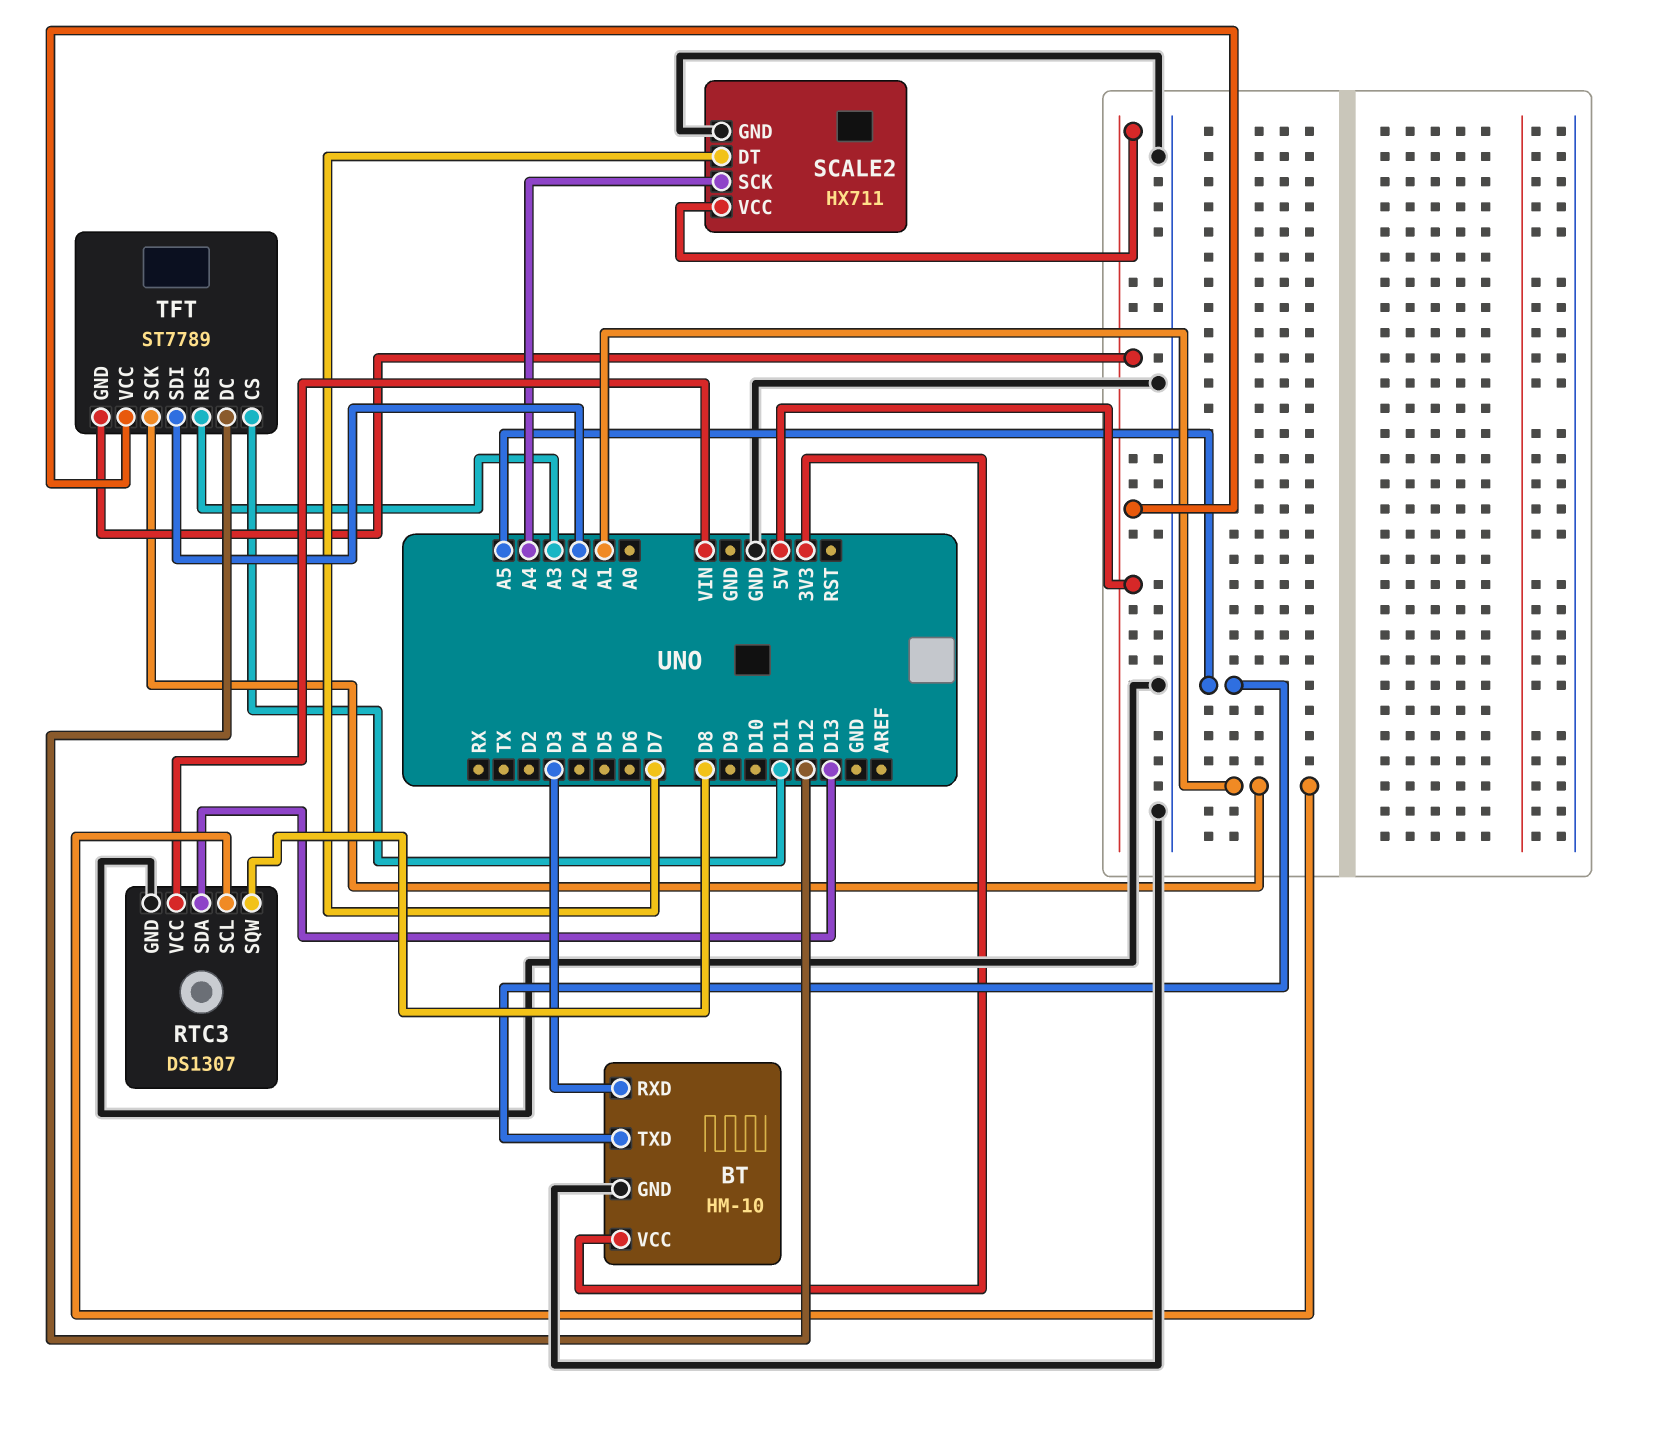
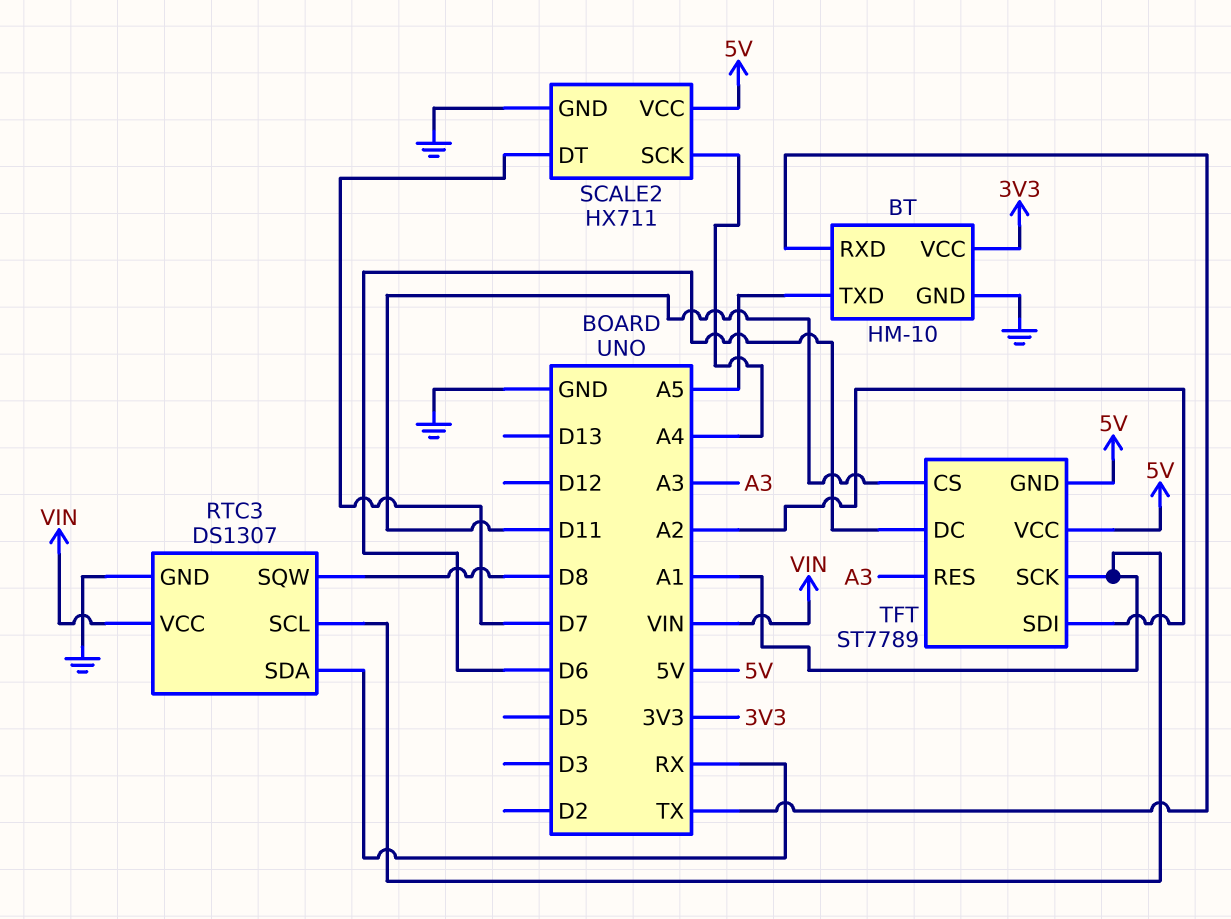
BT pin RXD: D3 -> TX
RTC3 pin SDA: D13 -> RX
TFT pin DC: D12 -> D6

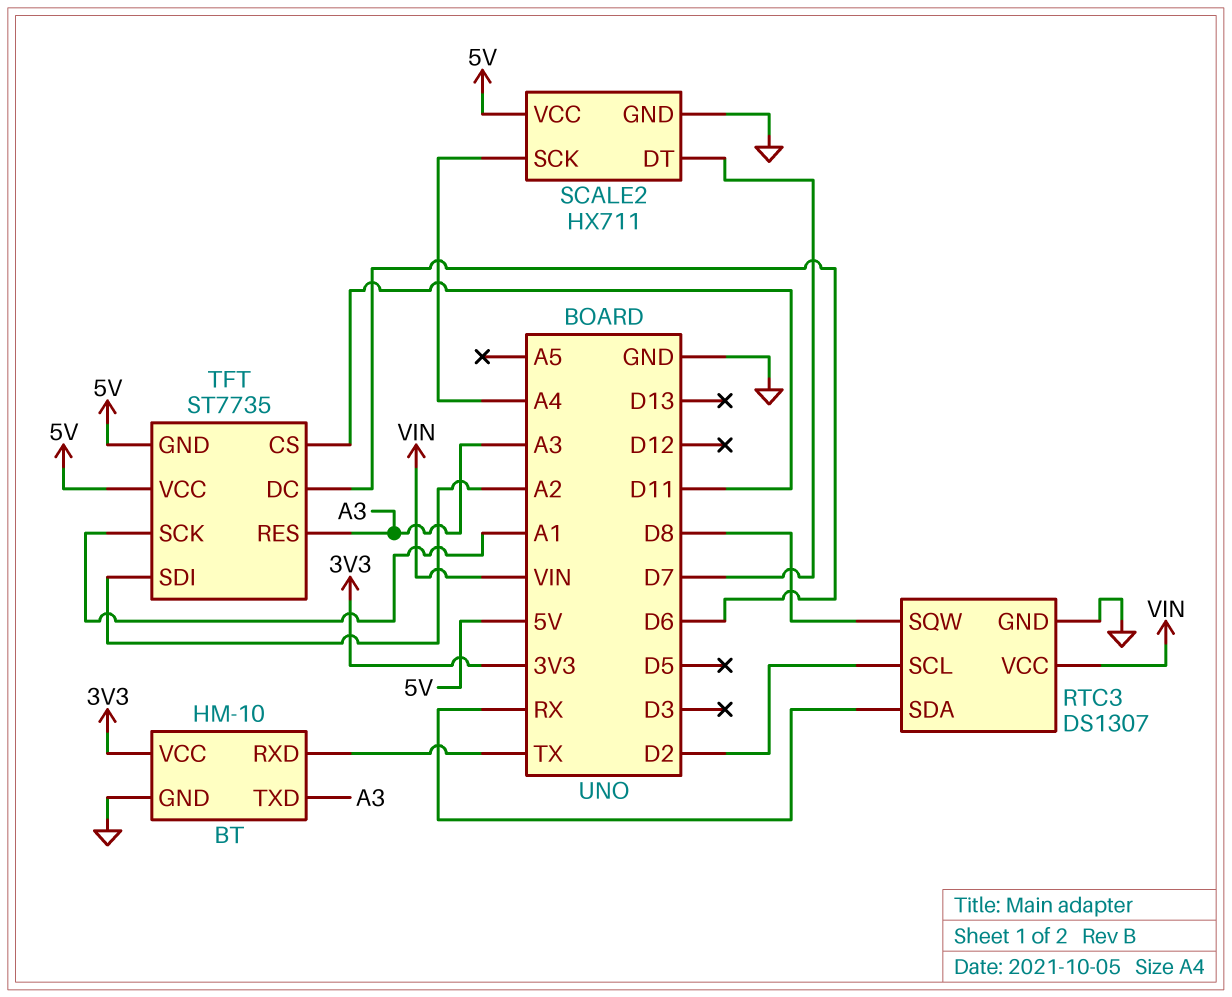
BT pin TXD: A5 -> A3
RTC3 pin SCL: A1 -> D2
TFT: ST7789 -> ST7735

